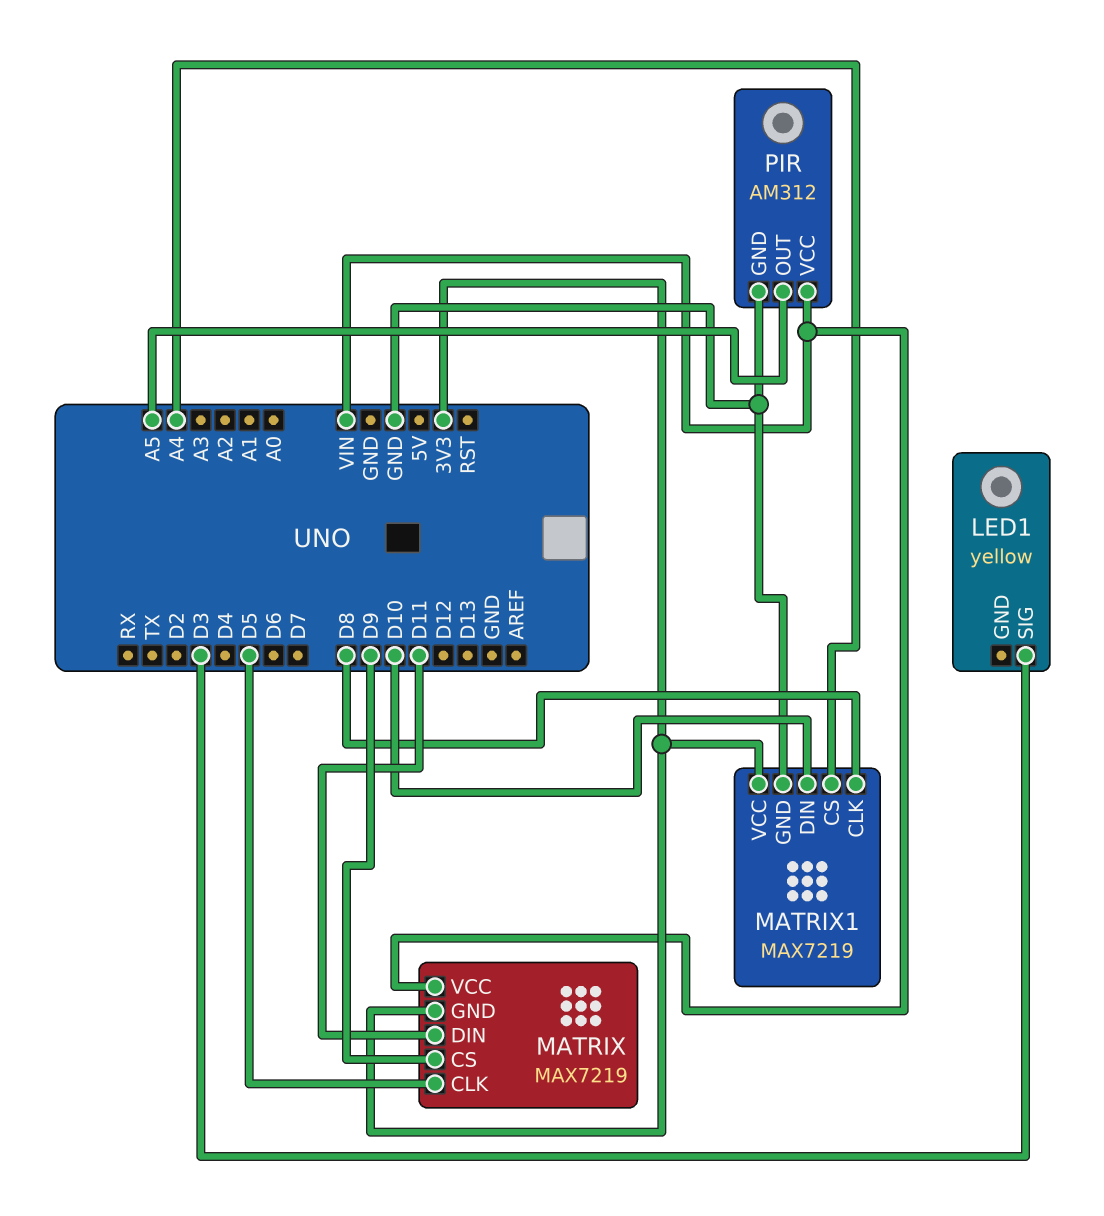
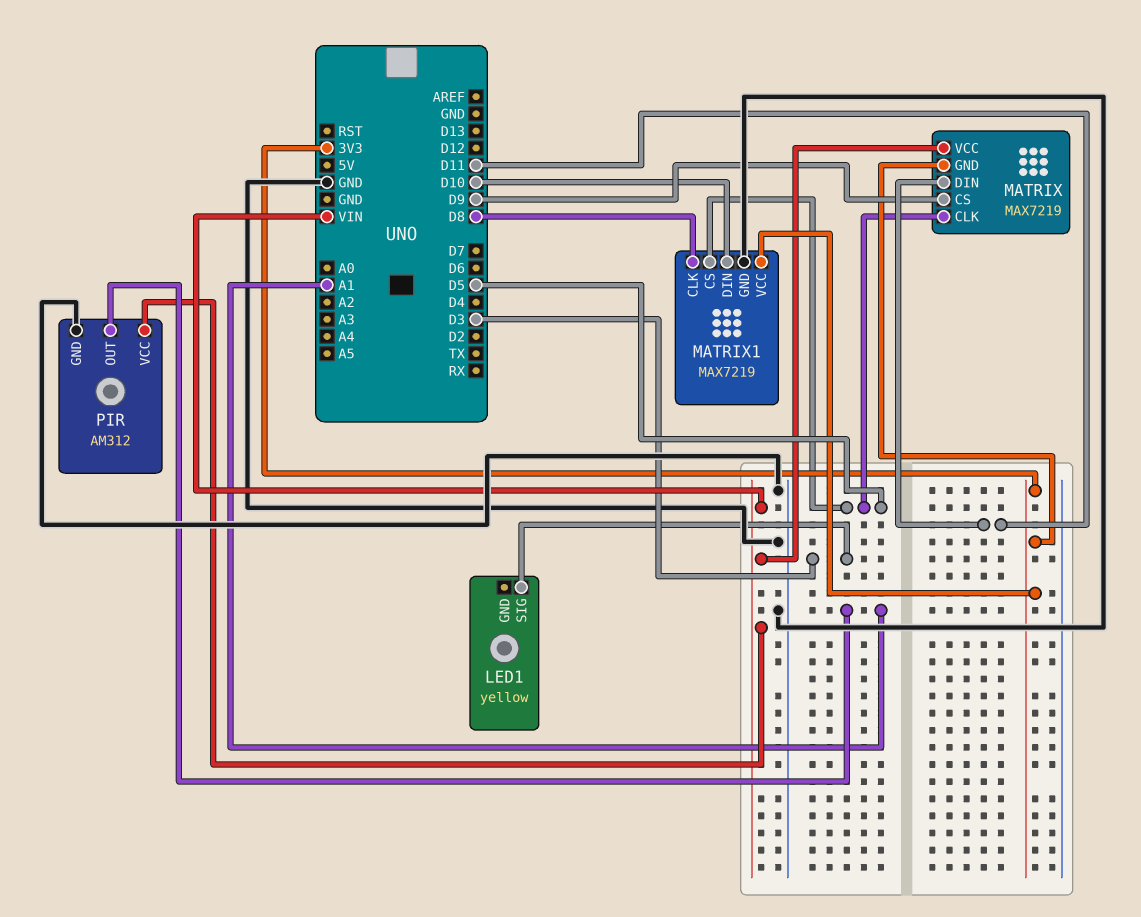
MATRIX1 pin CS: A4 -> D5
PIR pin OUT: A5 -> A1

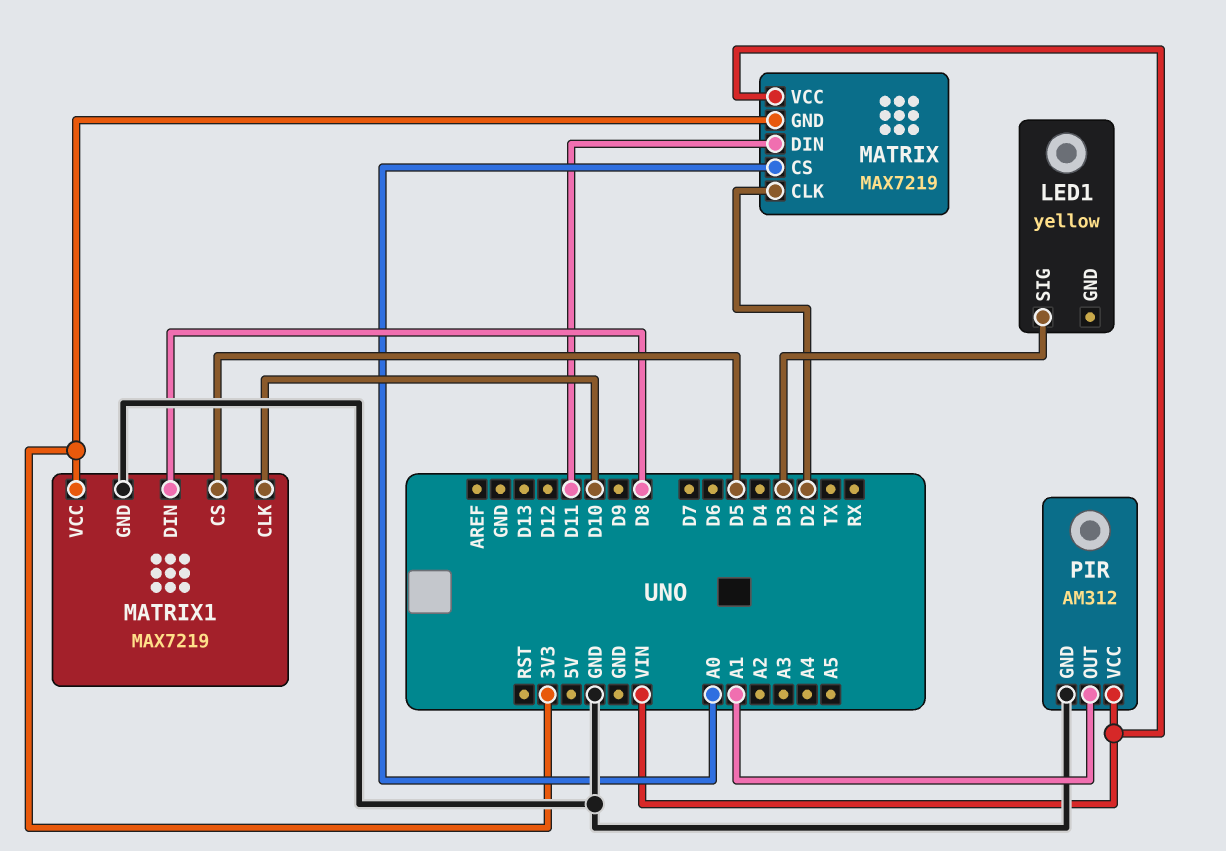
MATRIX pin CLK: D5 -> D2
MATRIX pin CS: D9 -> A0
MATRIX1 pin CLK: D8 -> D10
MATRIX1 pin DIN: D10 -> D8

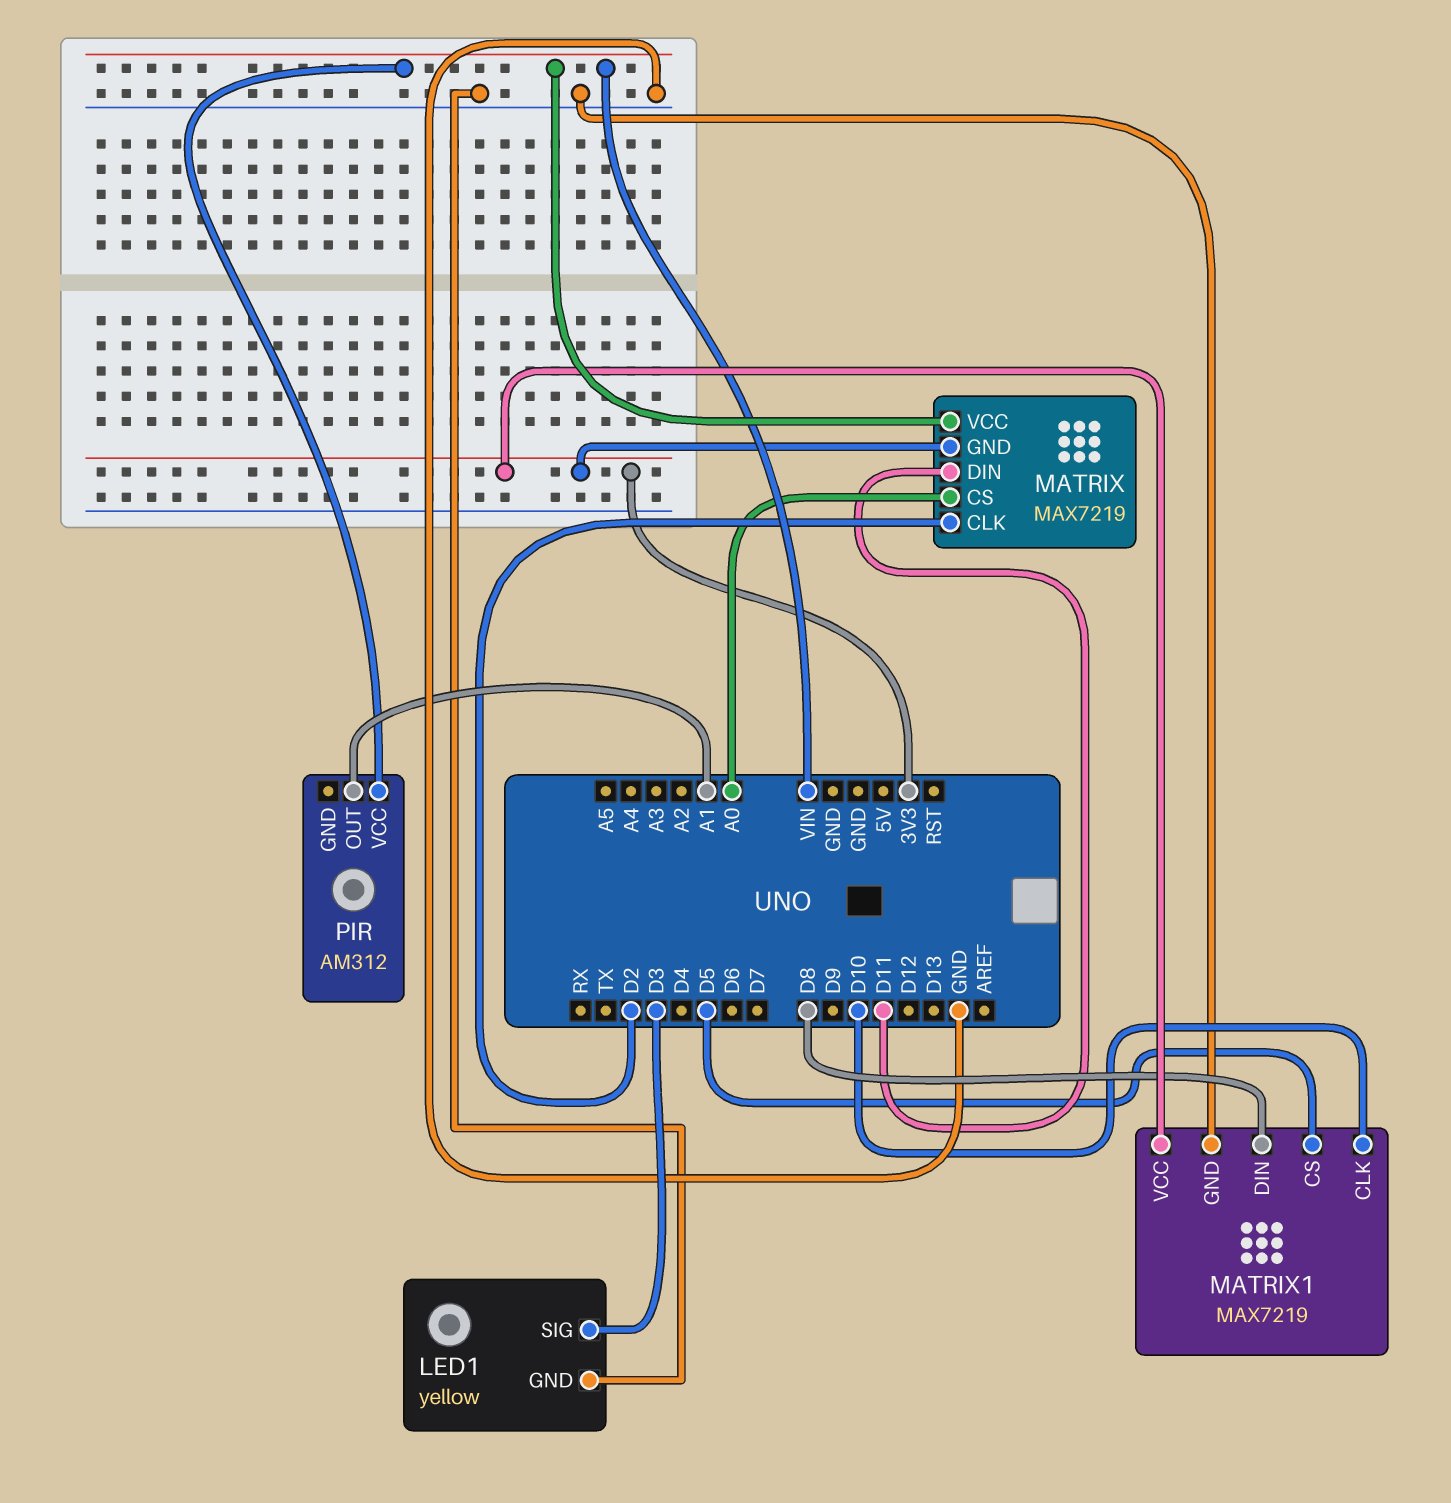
LED1 pin GND: none -> GND
PIR pin GND: GND -> none

